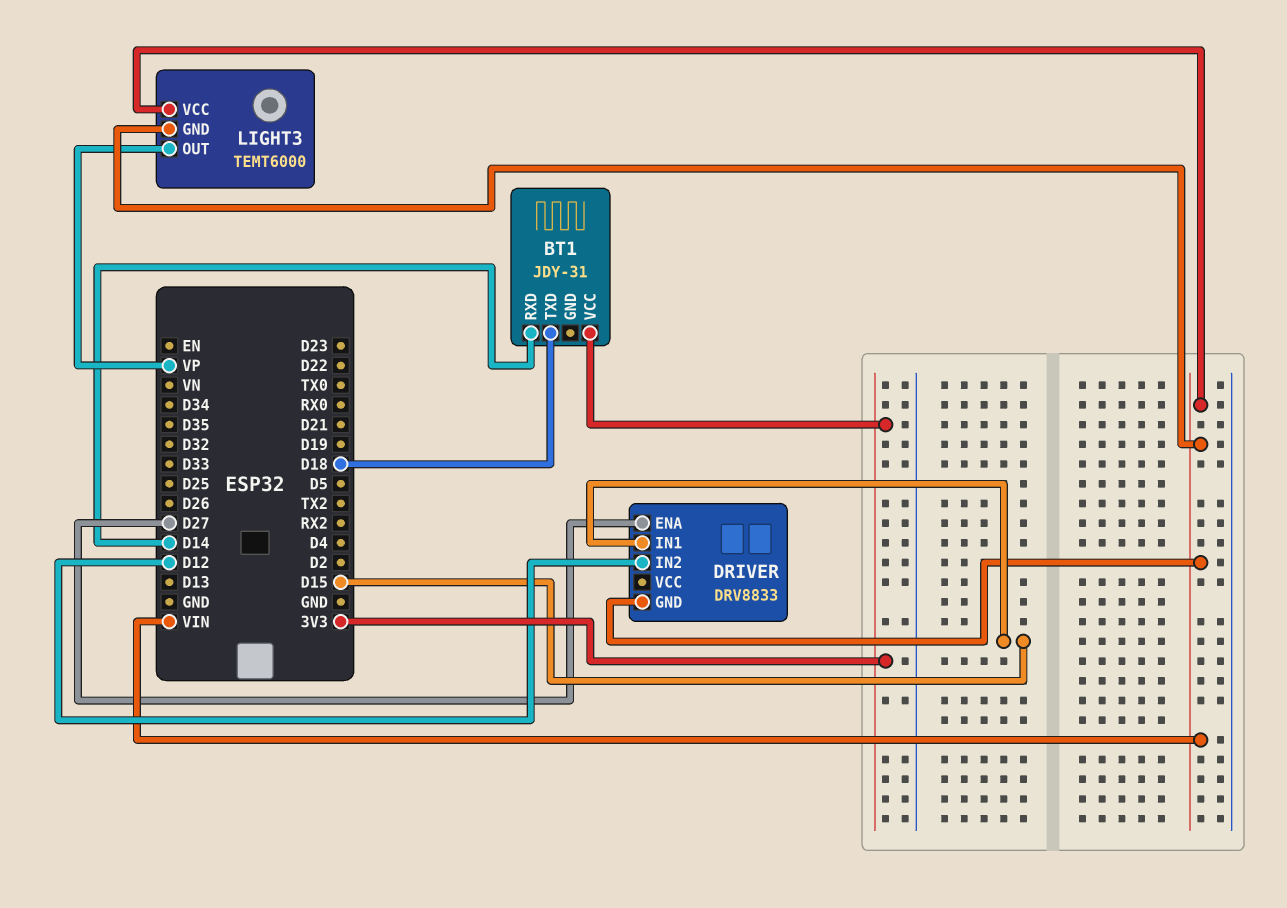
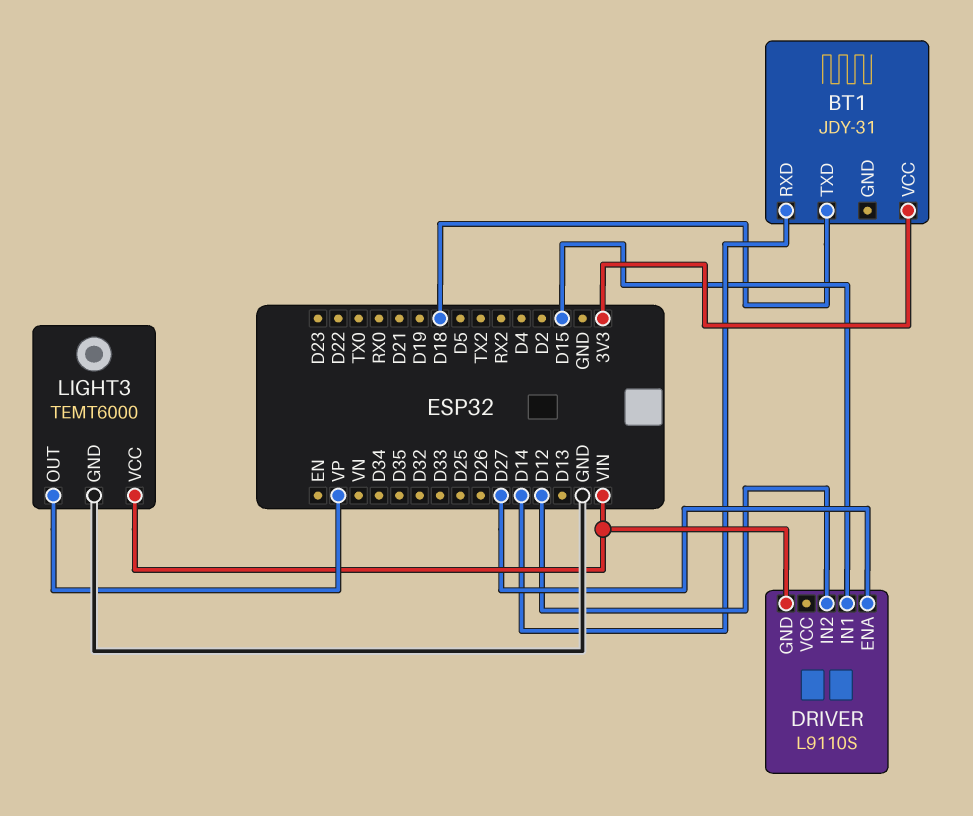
DRIVER: DRV8833 -> L9110S
LIGHT3 pin GND: VIN -> GND

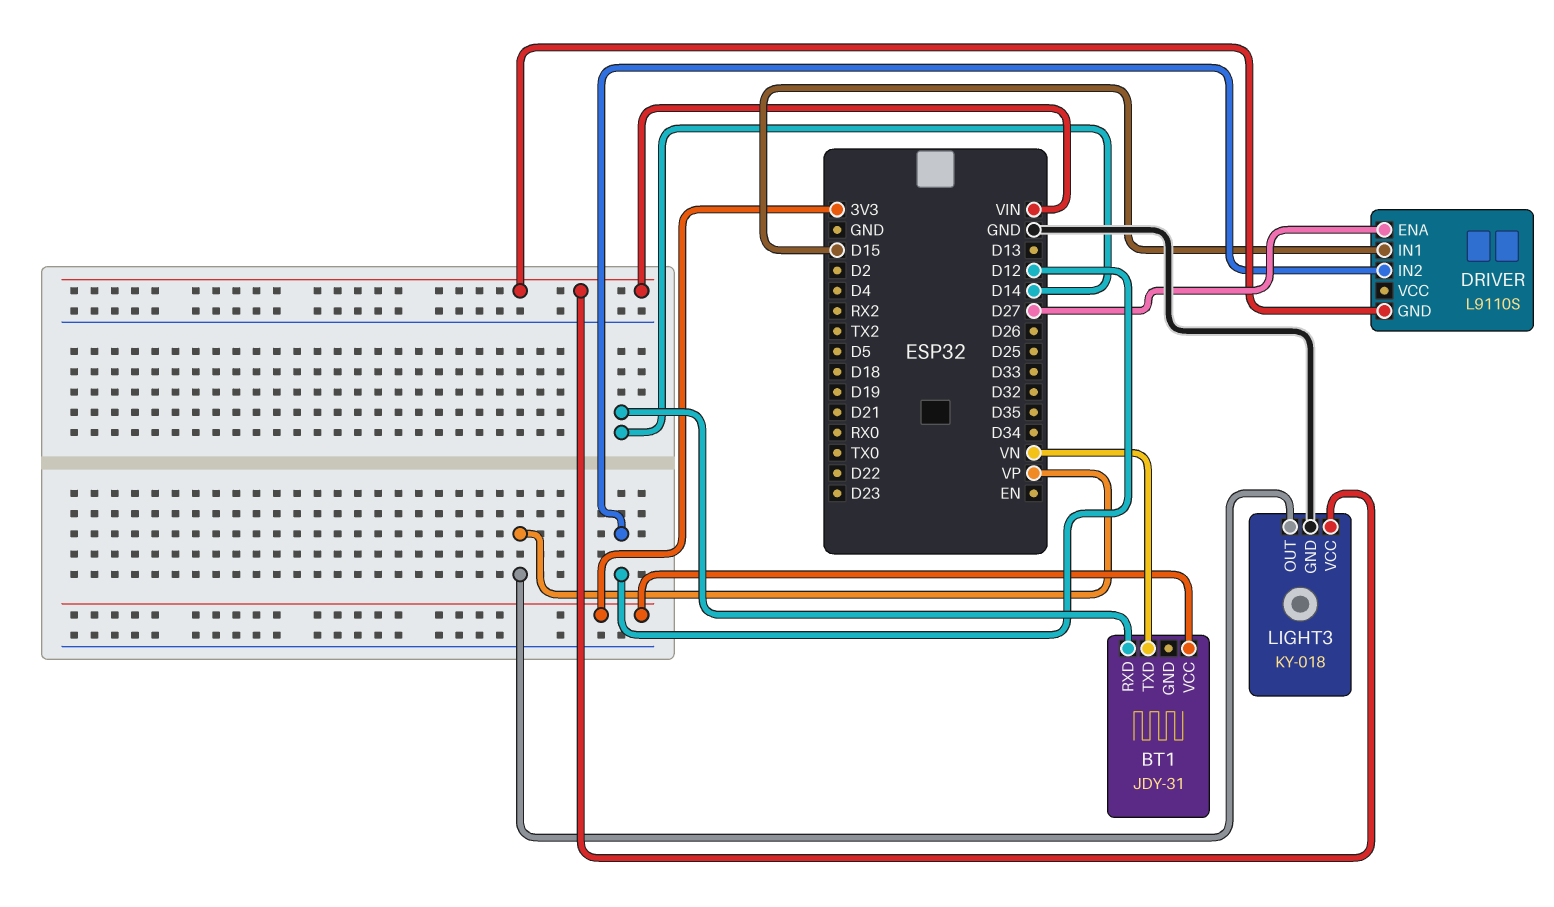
BT1 pin TXD: D18 -> VN
LIGHT3: TEMT6000 -> KY-018

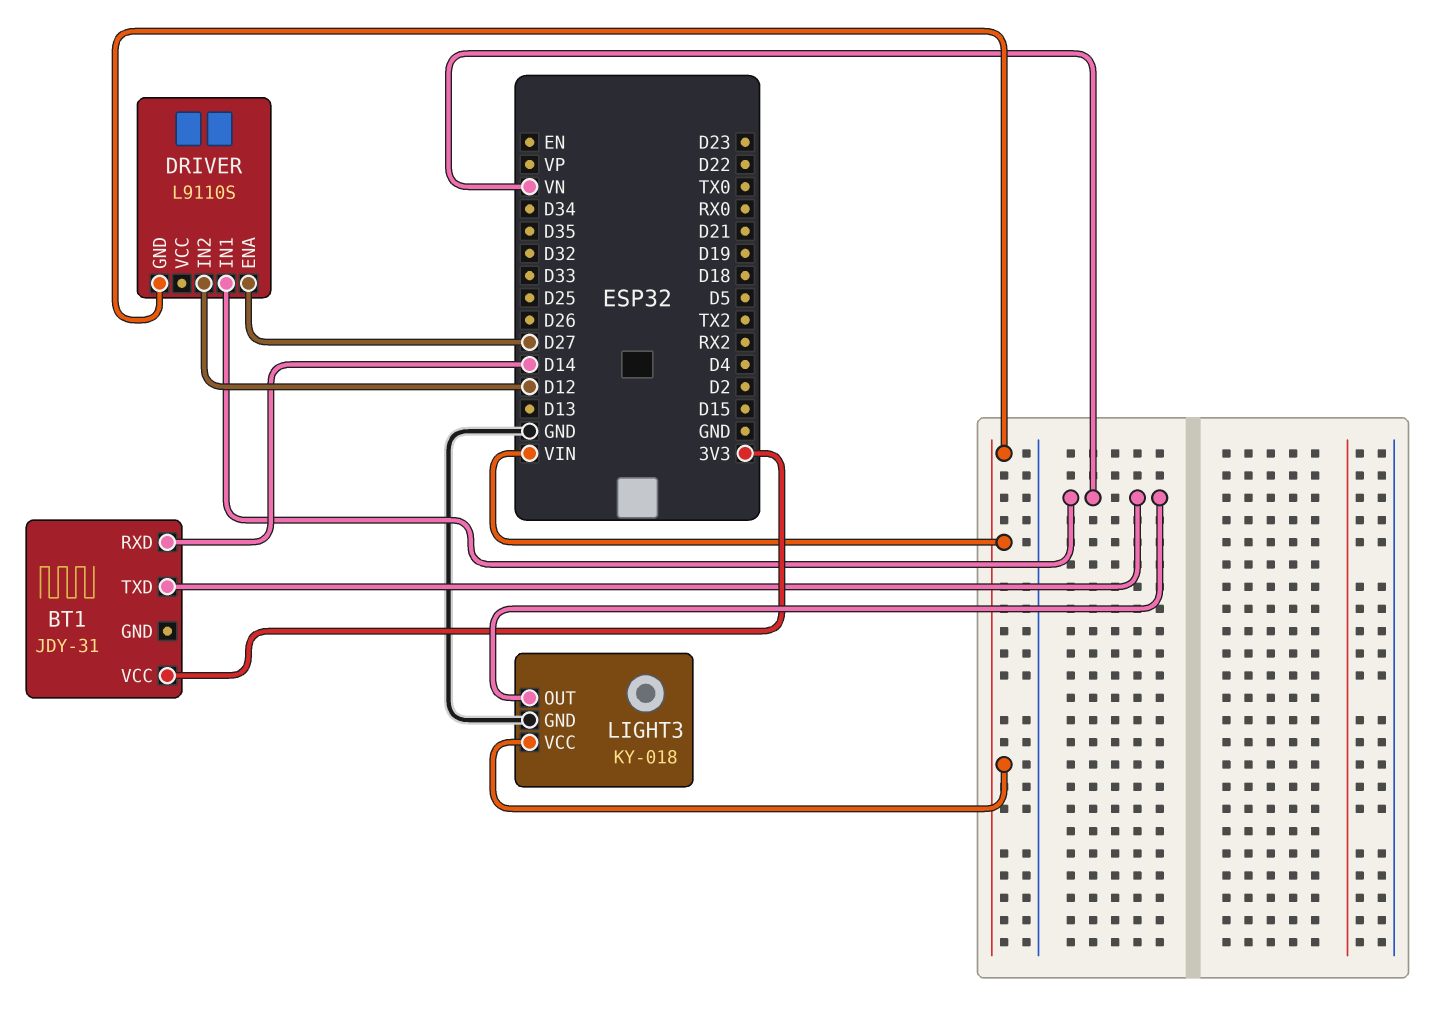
DRIVER pin IN1: D15 -> VN
LIGHT3 pin OUT: VP -> VN

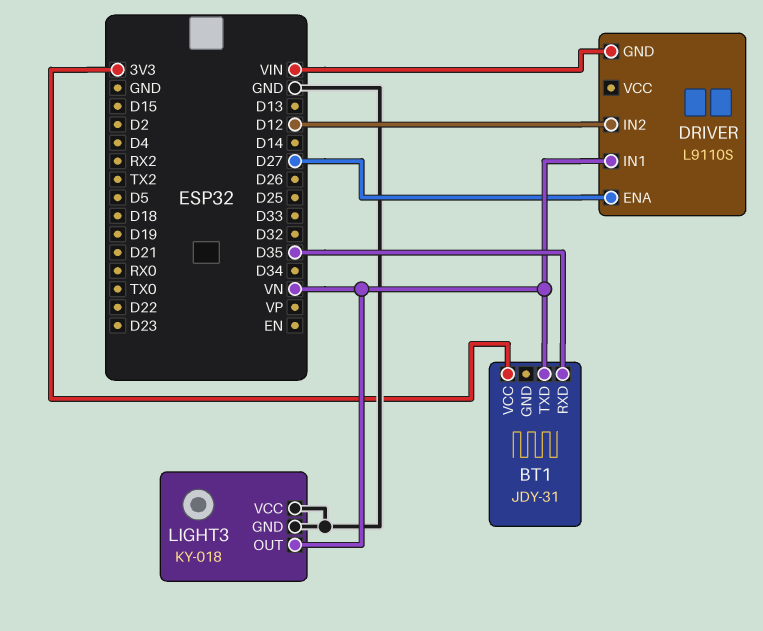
BT1 pin RXD: D14 -> D35
LIGHT3 pin VCC: VIN -> GND

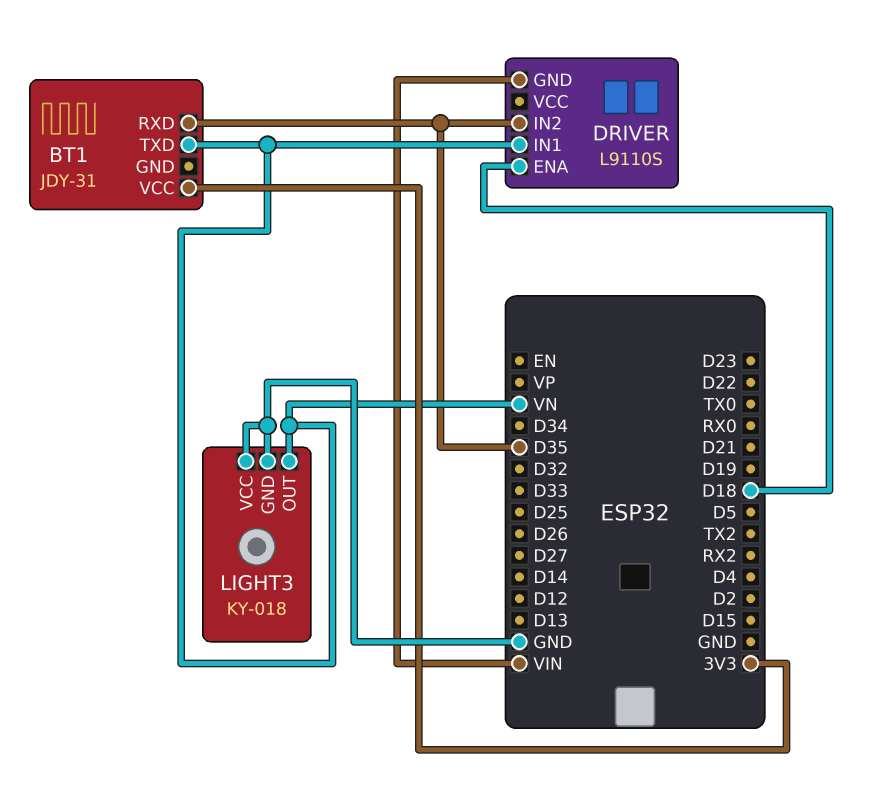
DRIVER pin ENA: D27 -> D18
DRIVER pin IN2: D12 -> D35

